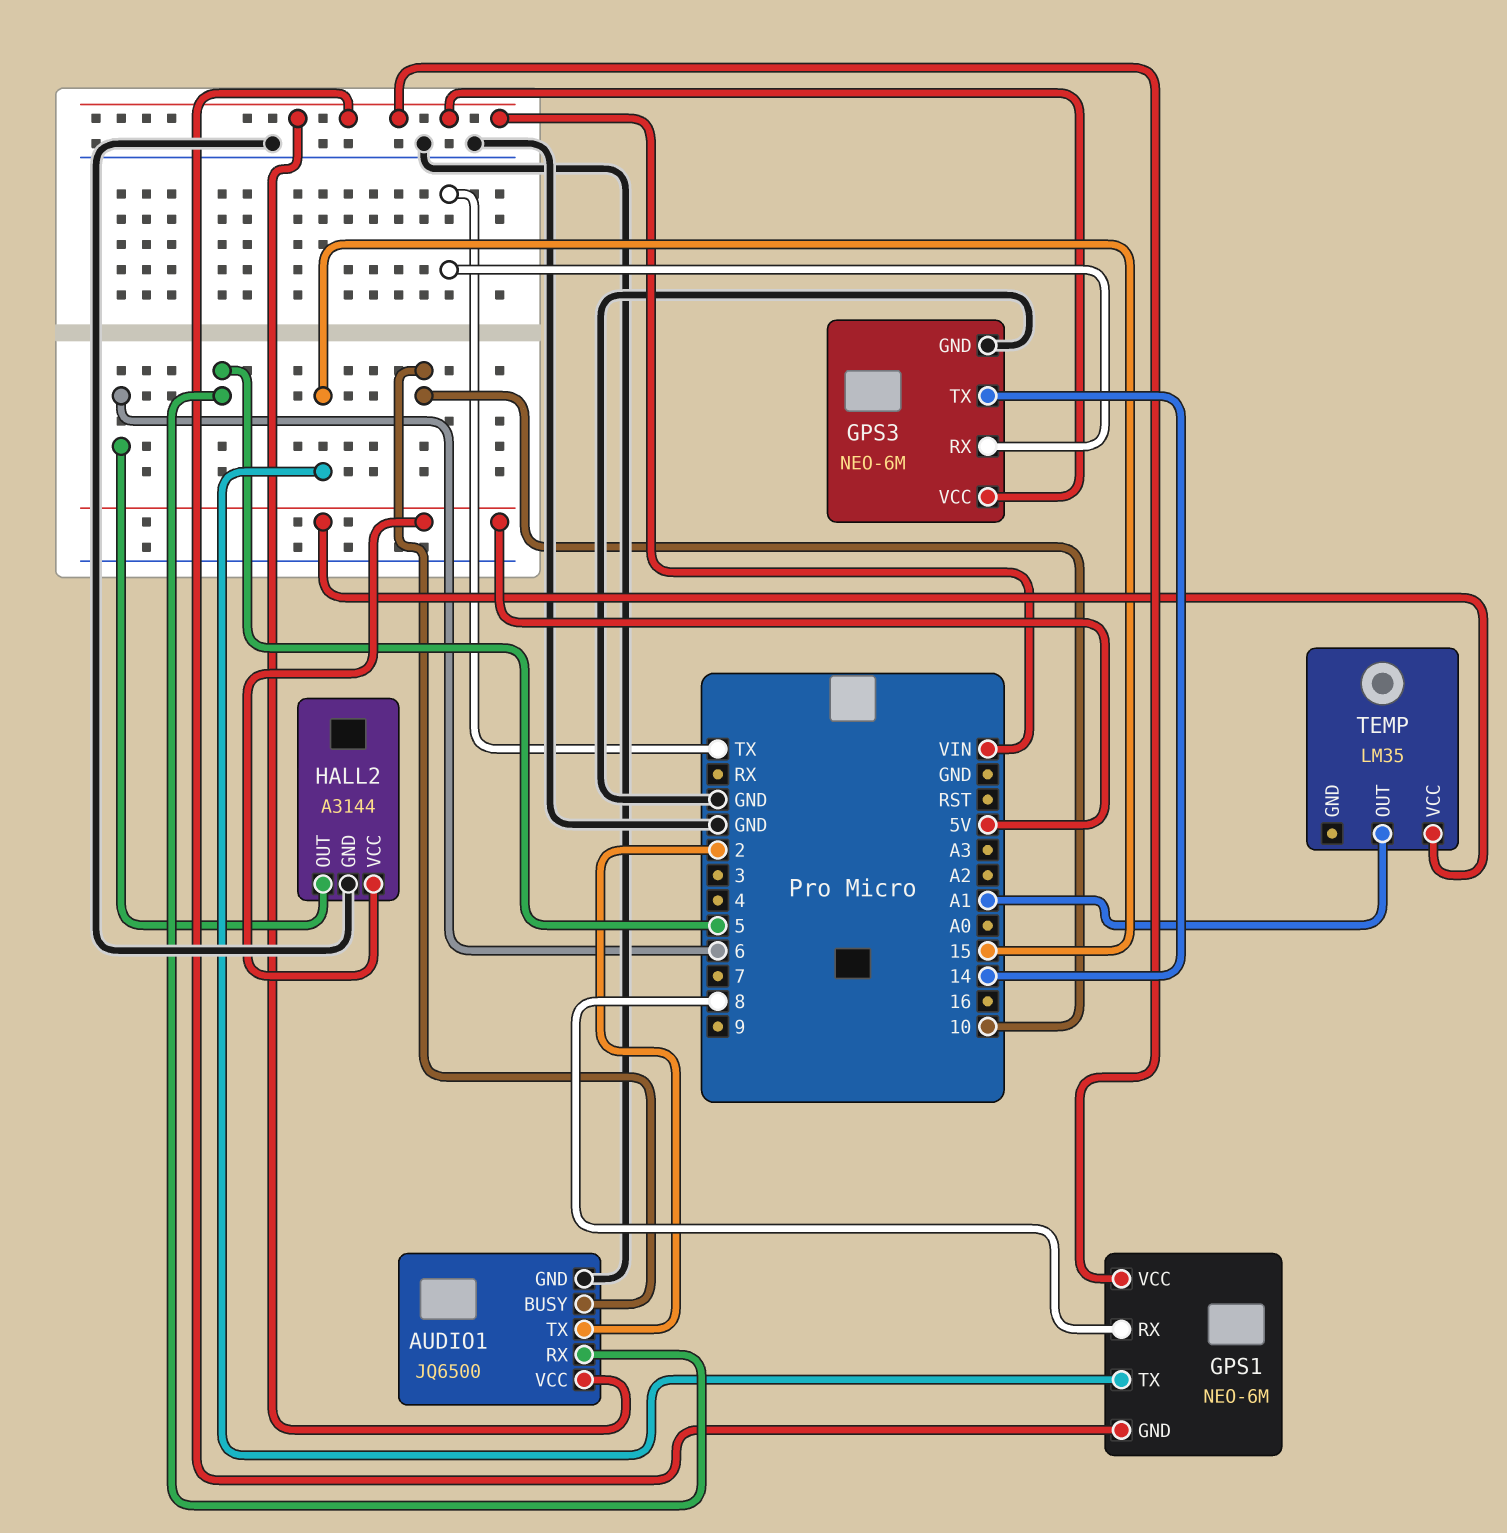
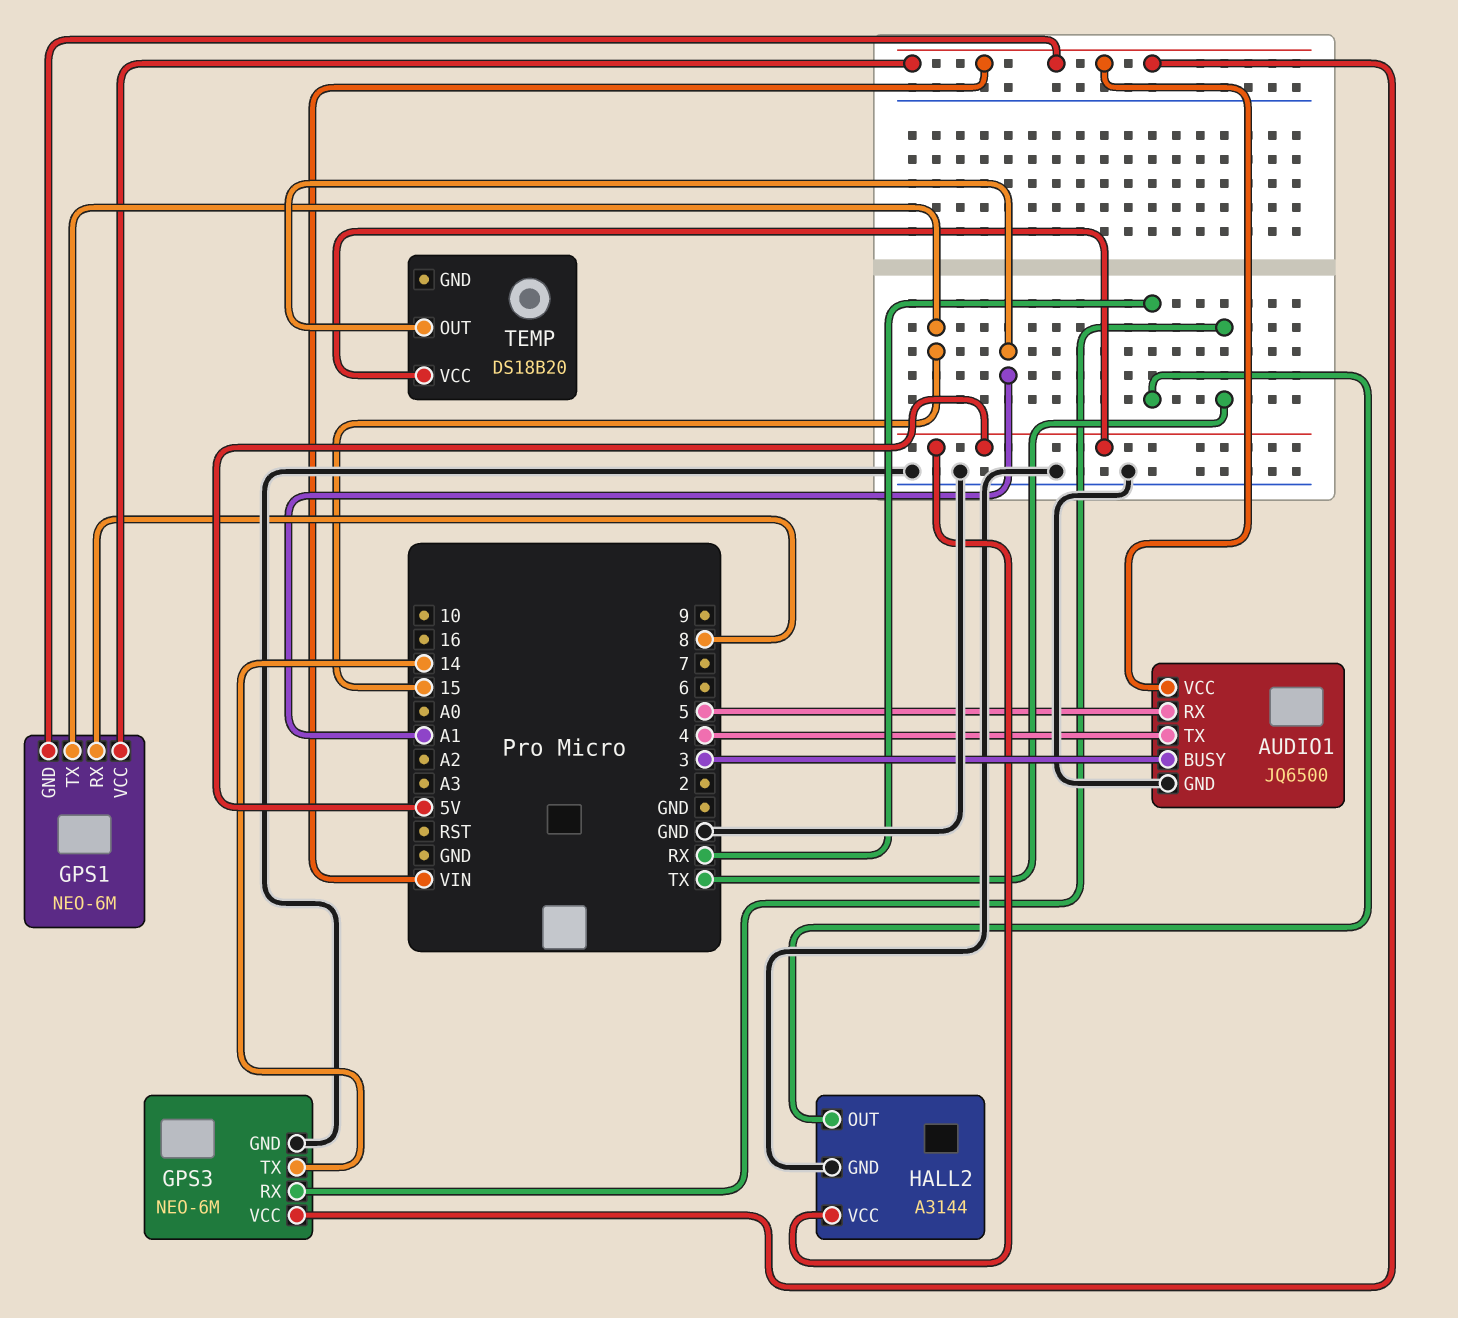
AUDIO1 pin BUSY: 10 -> 3
AUDIO1 pin TX: 2 -> 4
HALL2 pin OUT: 6 -> RX
TEMP: LM35 -> DS18B20

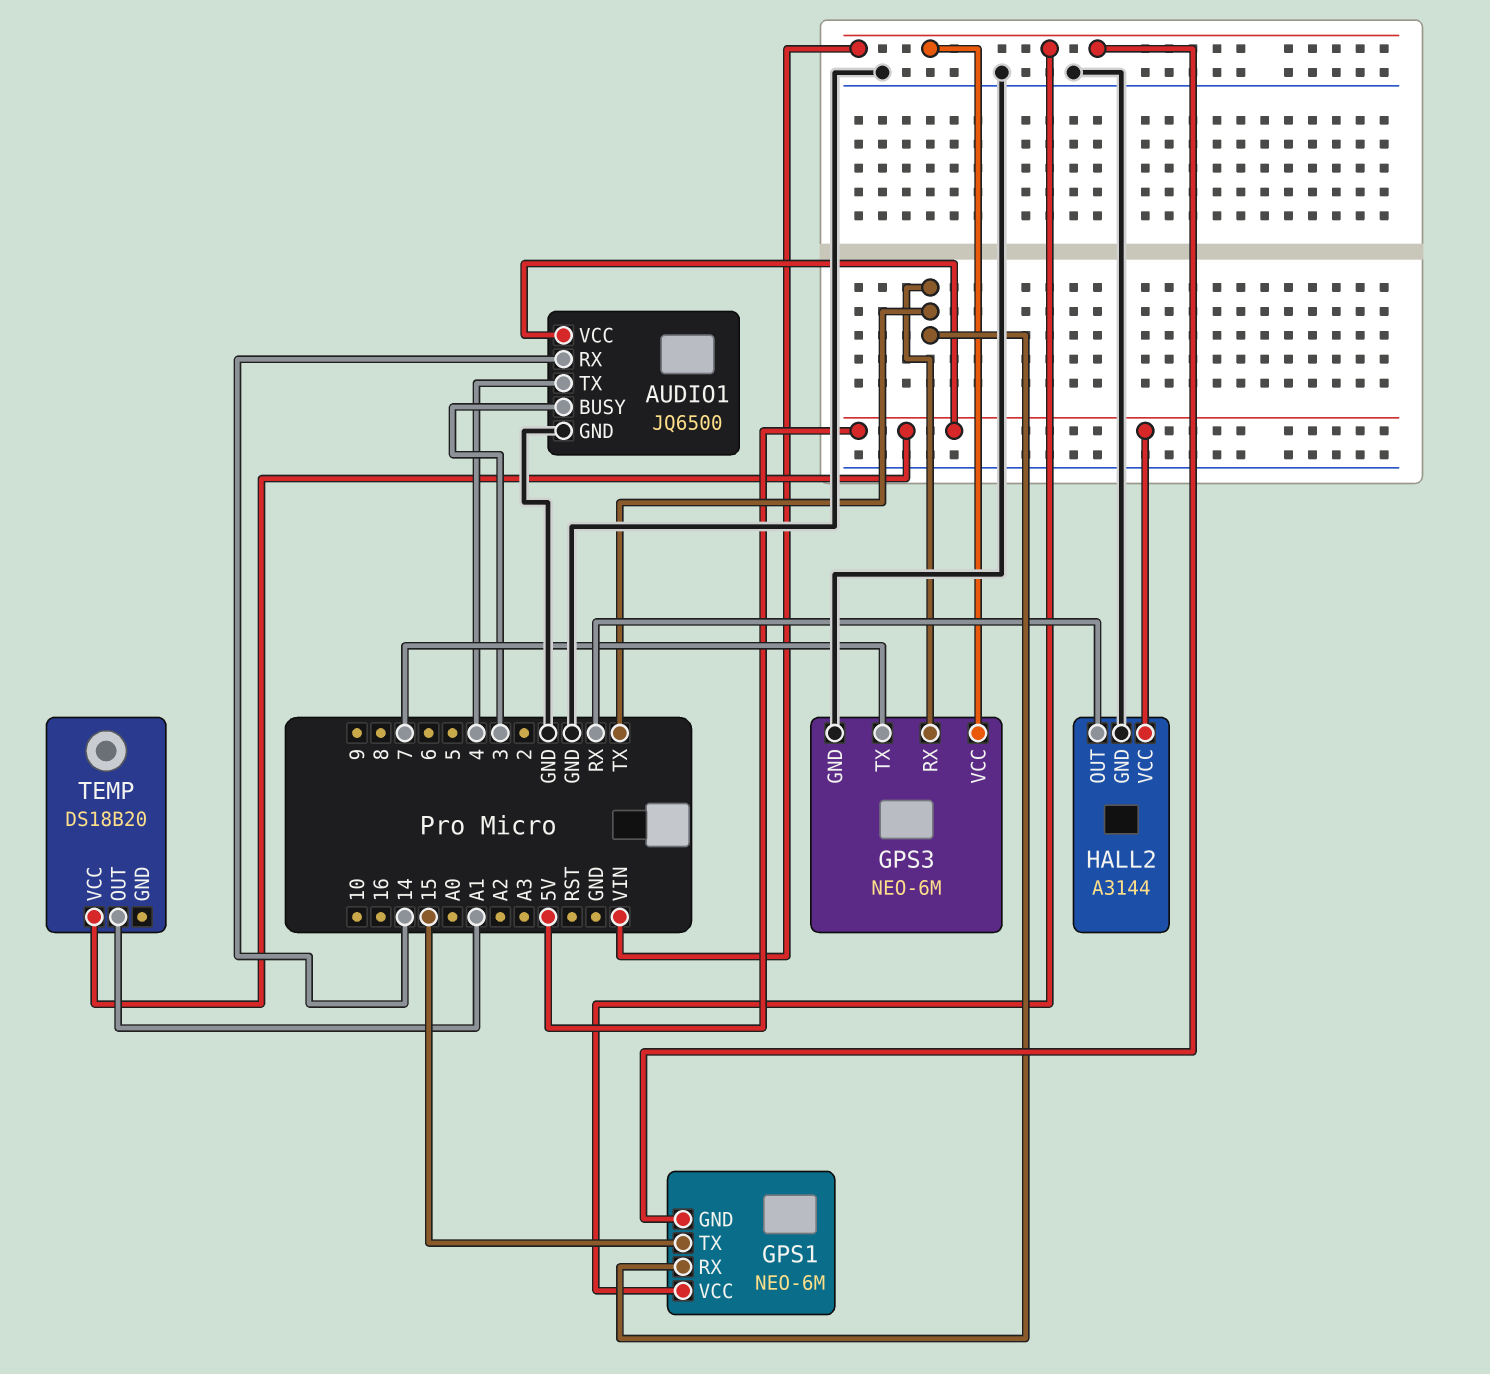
AUDIO1 pin RX: 5 -> 14
AUDIO1 pin VCC: VIN -> 5V
GPS1 pin RX: 8 -> TX
GPS3 pin TX: 14 -> 7

